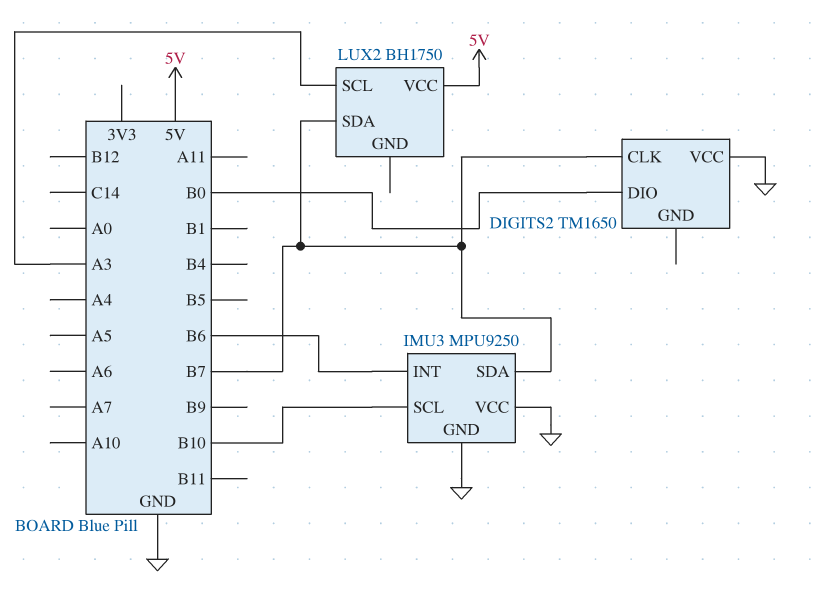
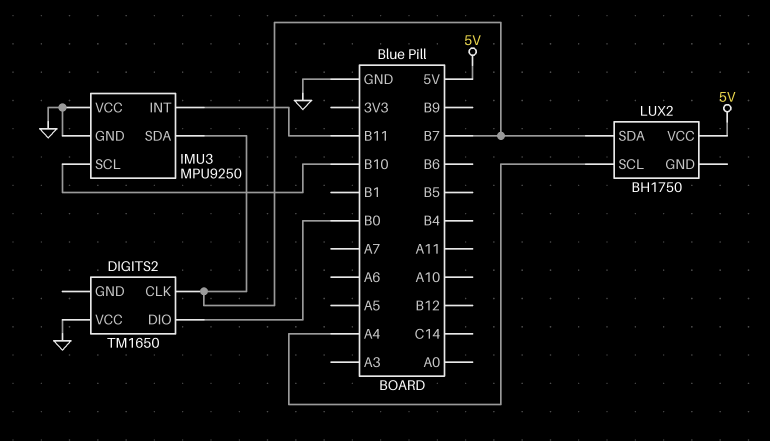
IMU3 pin INT: B6 -> B11
LUX2 pin SCL: A3 -> A4

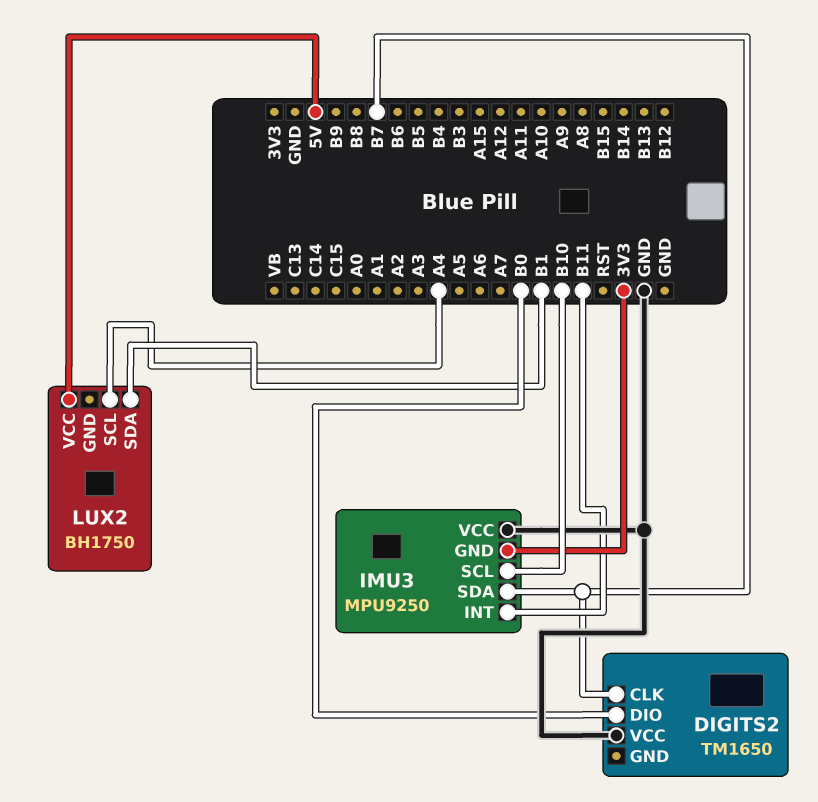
IMU3 pin GND: GND -> 3V3
LUX2 pin SDA: B7 -> B1

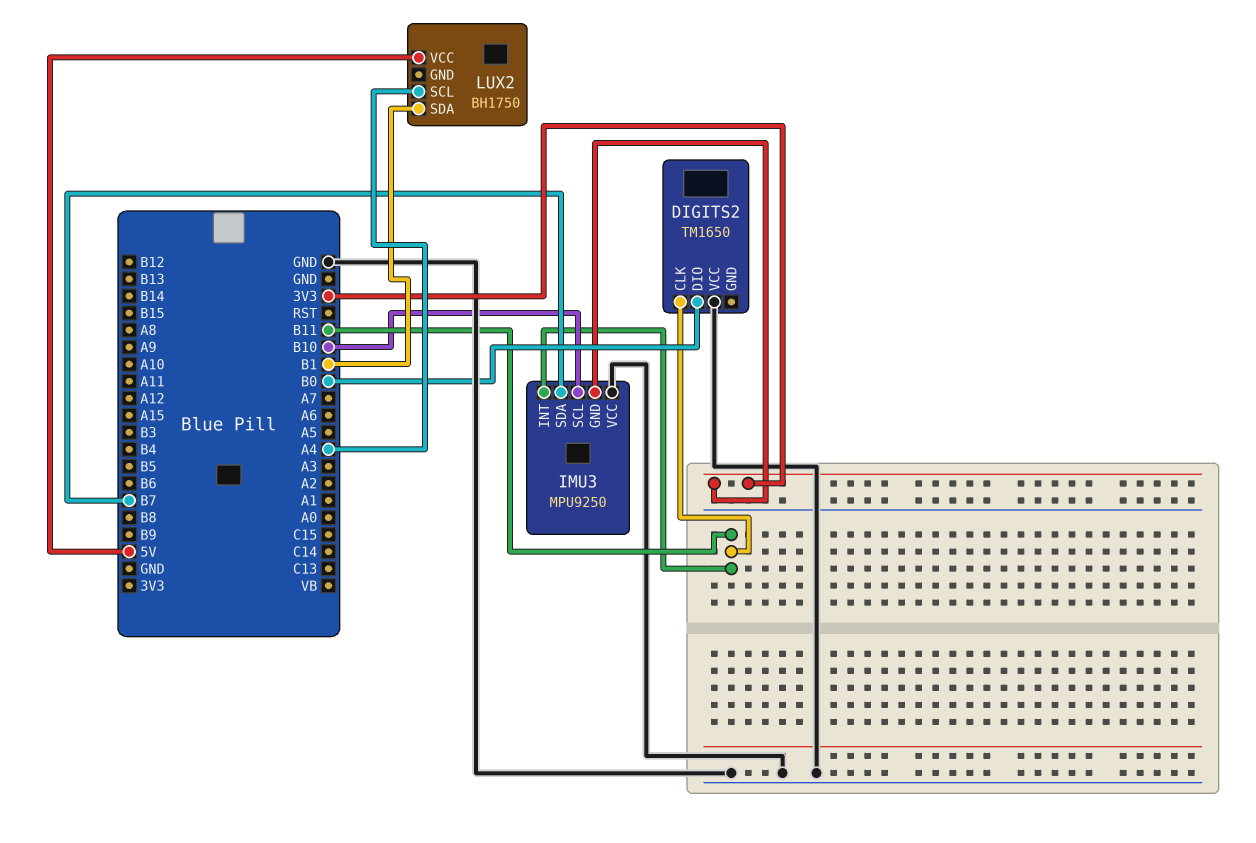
DIGITS2 pin CLK: B7 -> B11

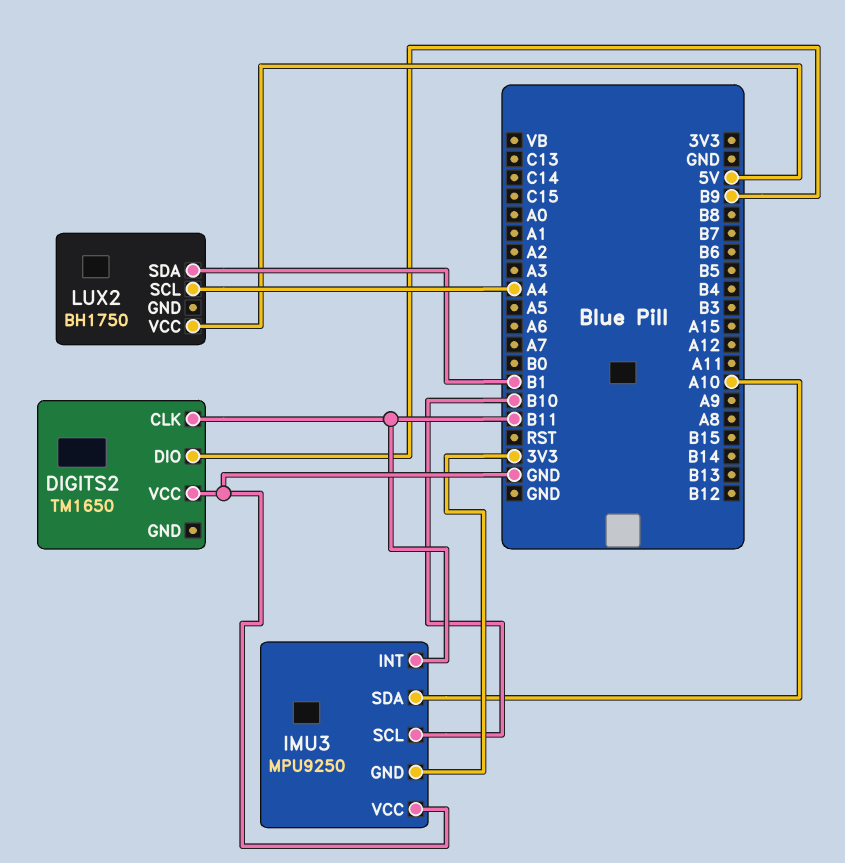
DIGITS2 pin DIO: B0 -> B9
IMU3 pin SDA: B7 -> A10

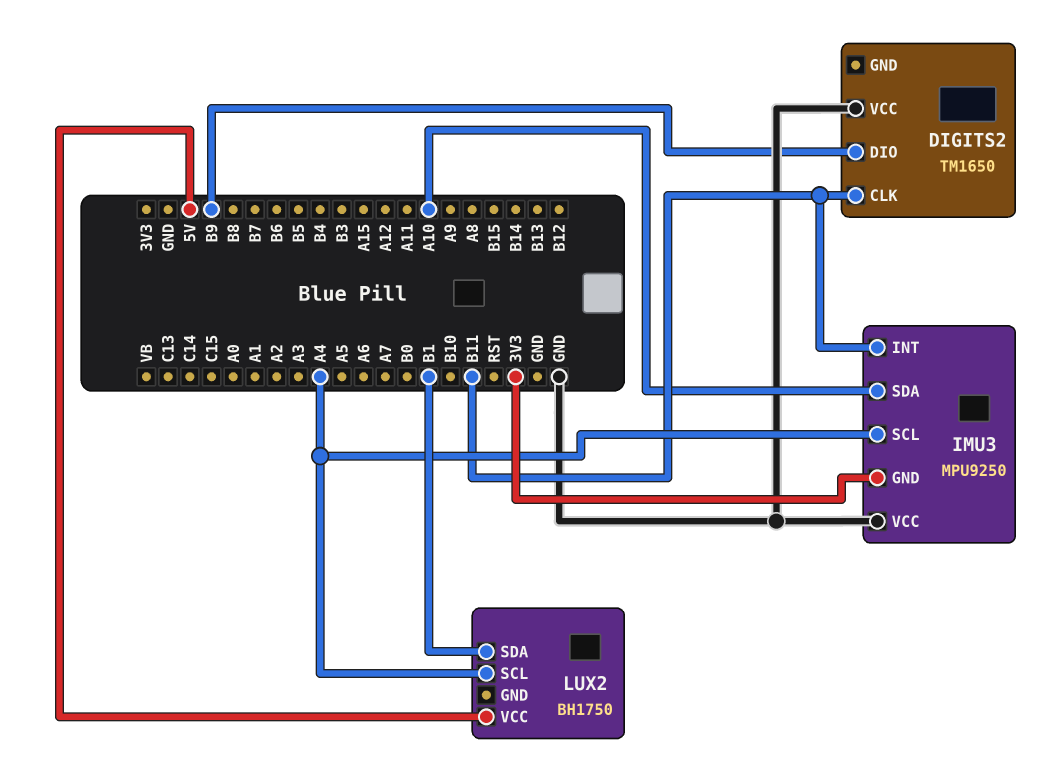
IMU3 pin SCL: B10 -> A4

